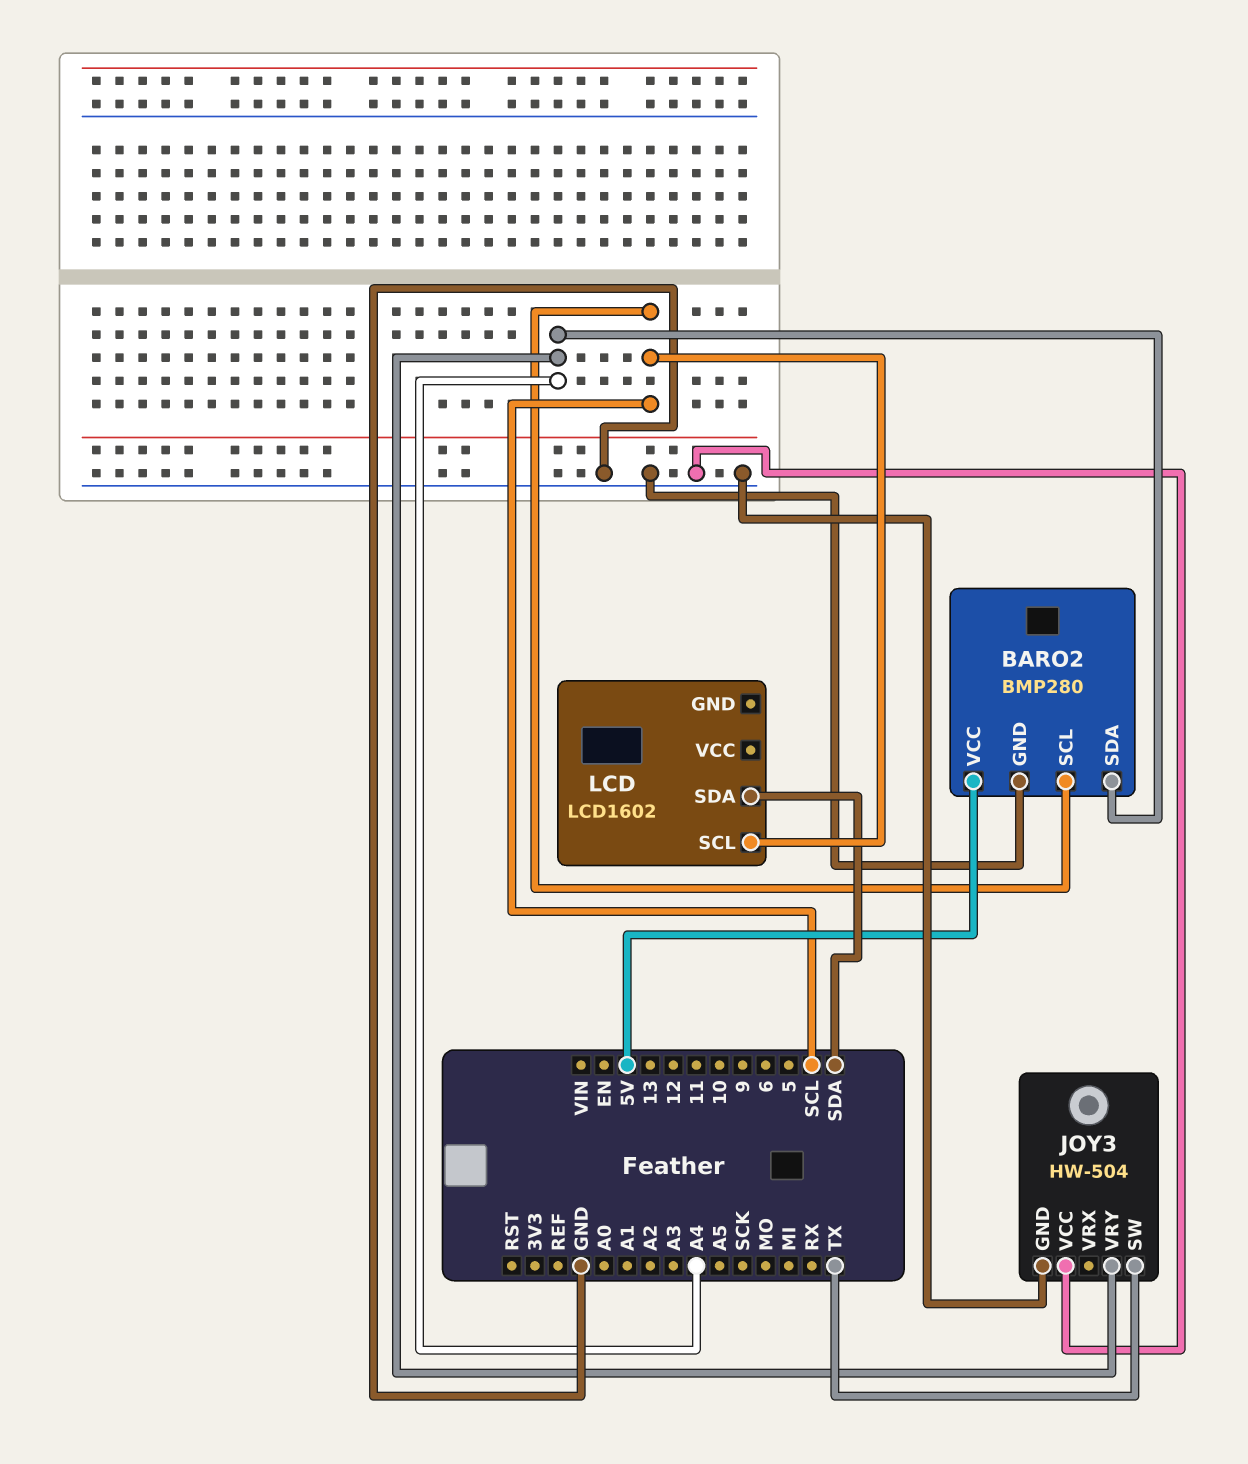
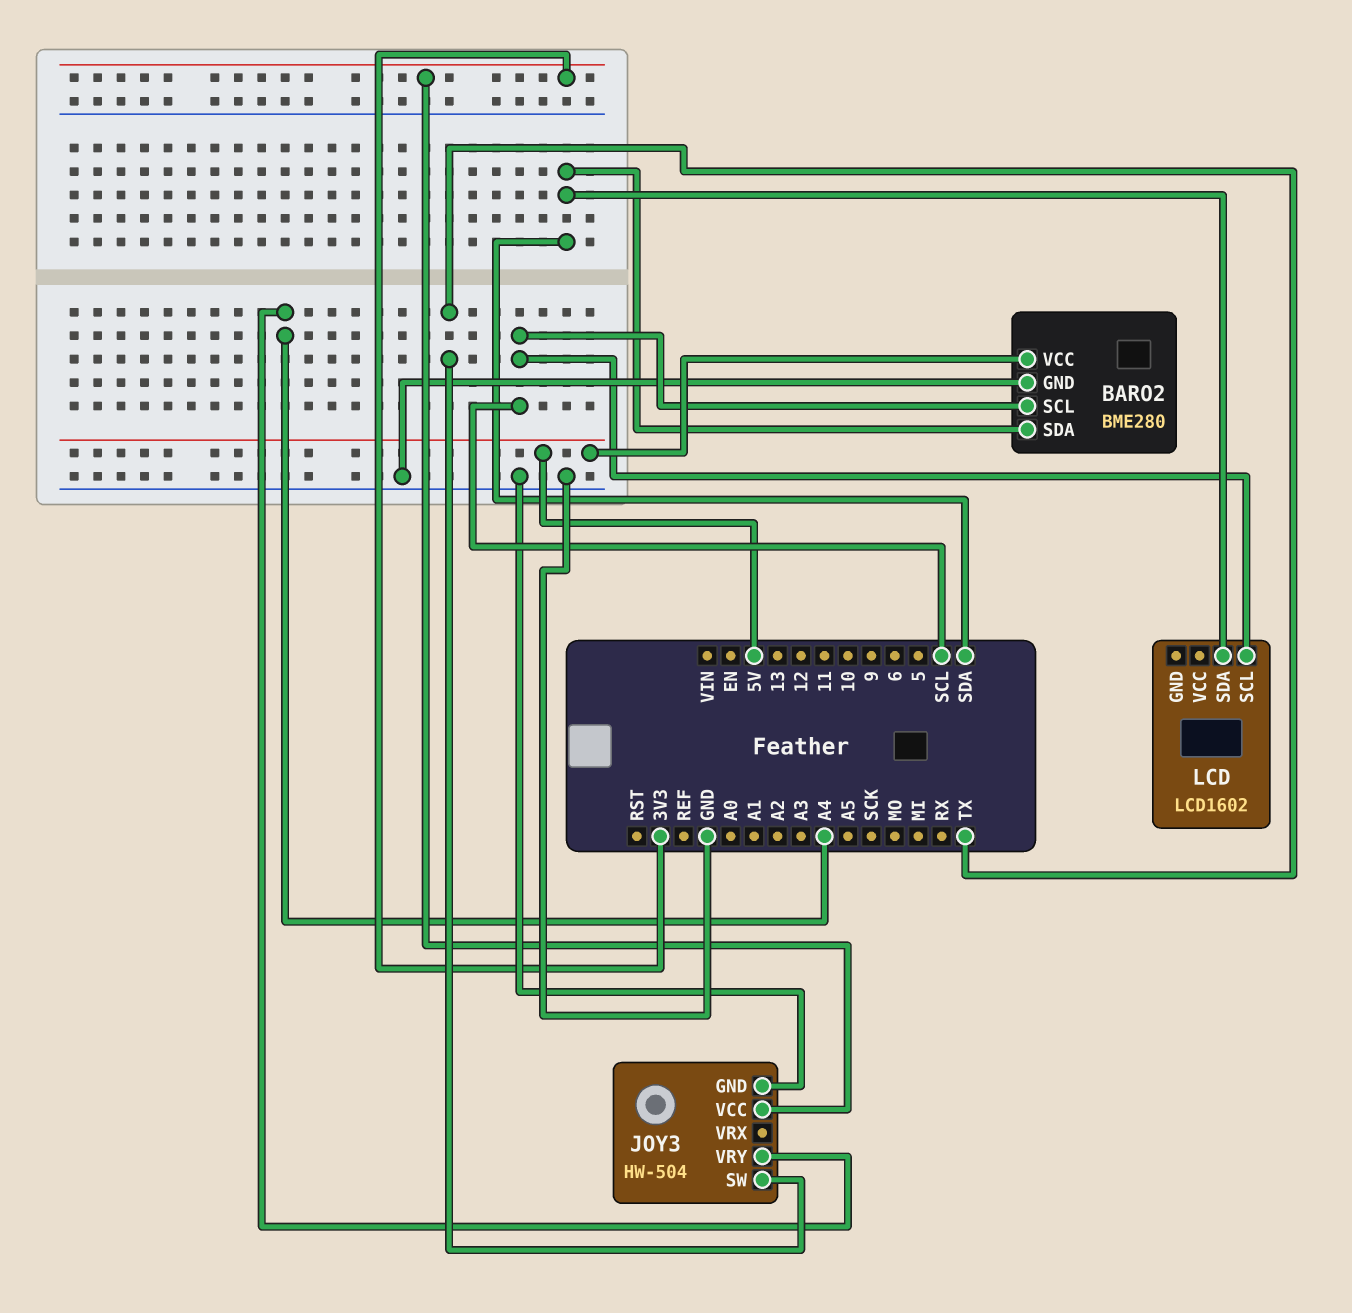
BARO2: BMP280 -> BME280
BARO2 pin SDA: A4 -> SDA
JOY3 pin VCC: GND -> 3V3

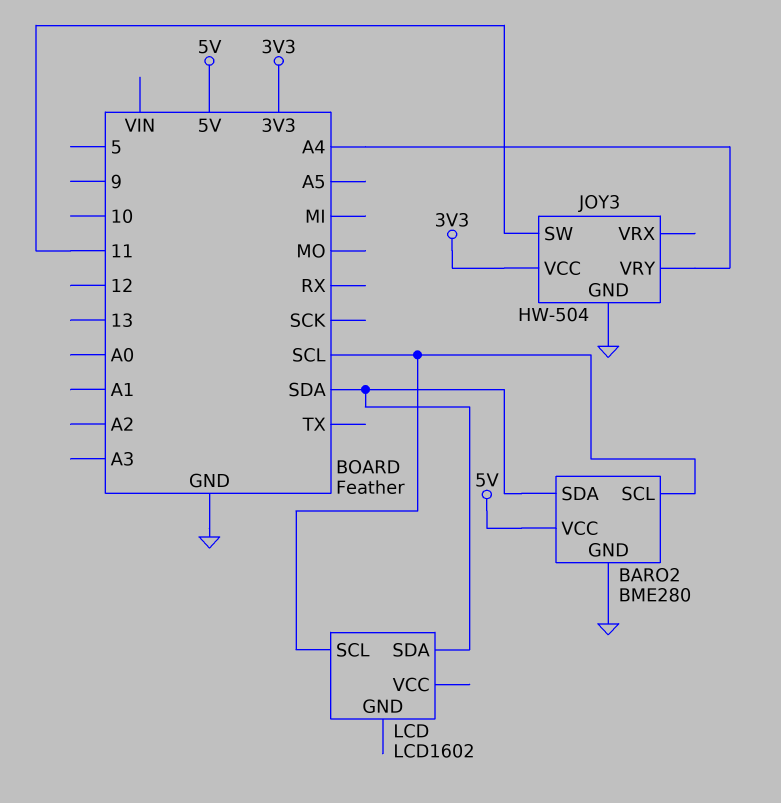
JOY3 pin SW: TX -> 11

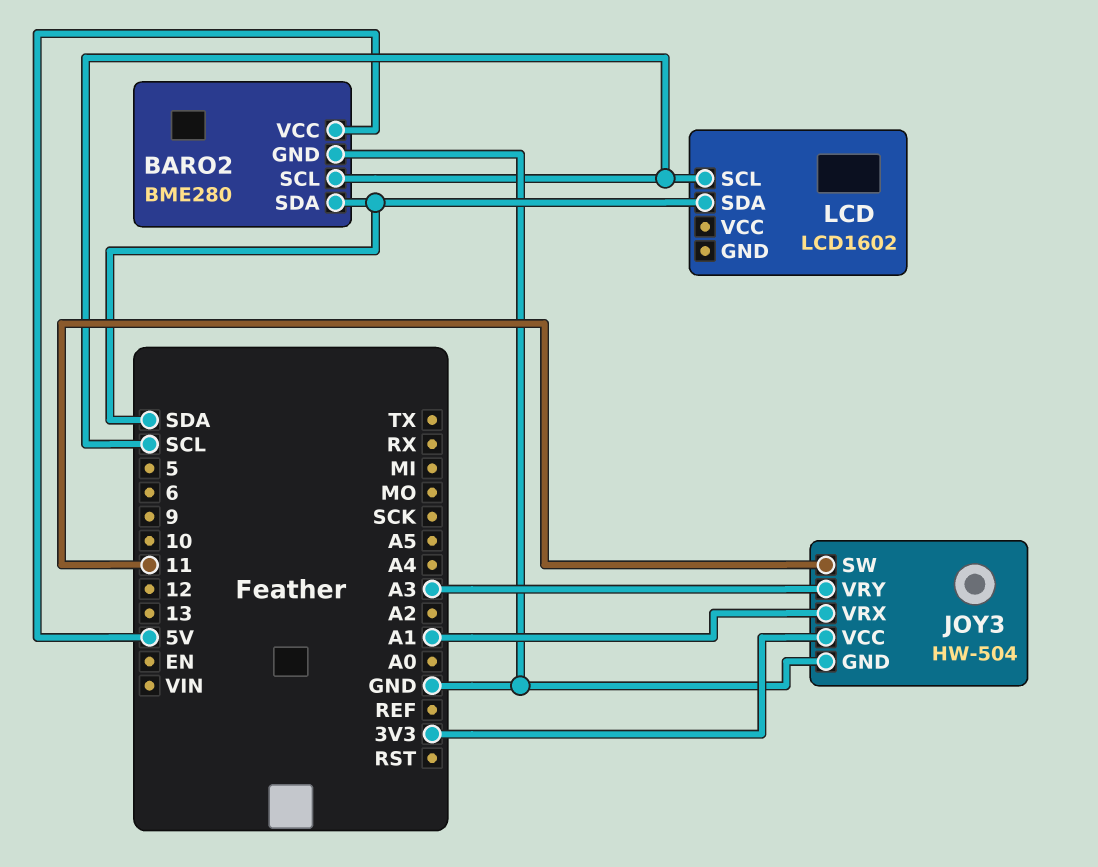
JOY3 pin VRX: none -> A1
JOY3 pin VRY: A4 -> A3

